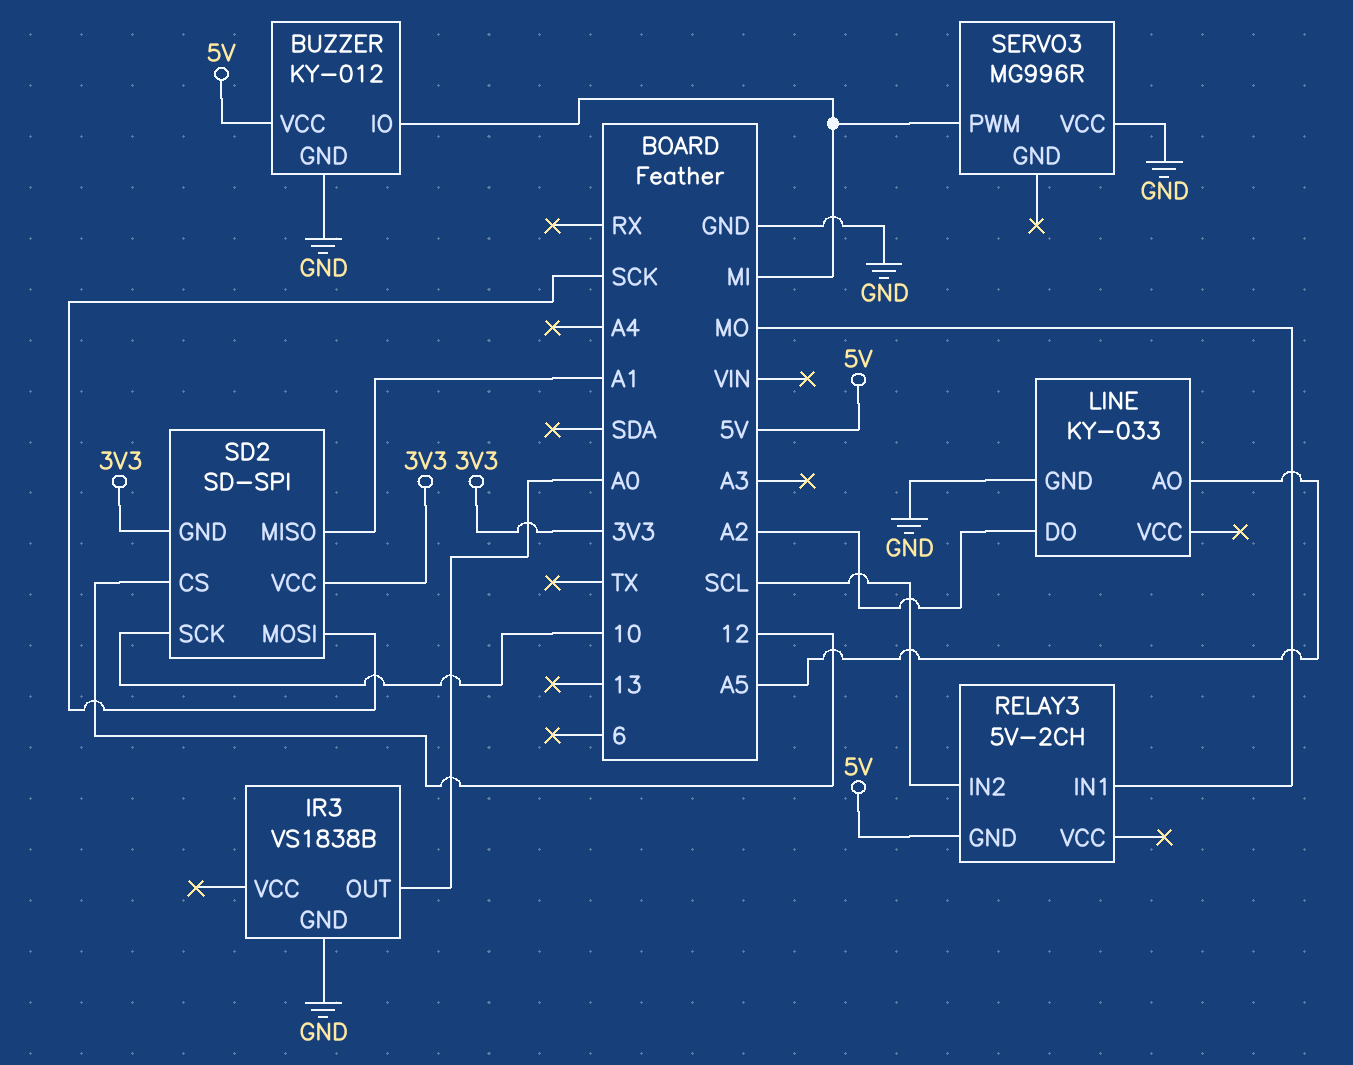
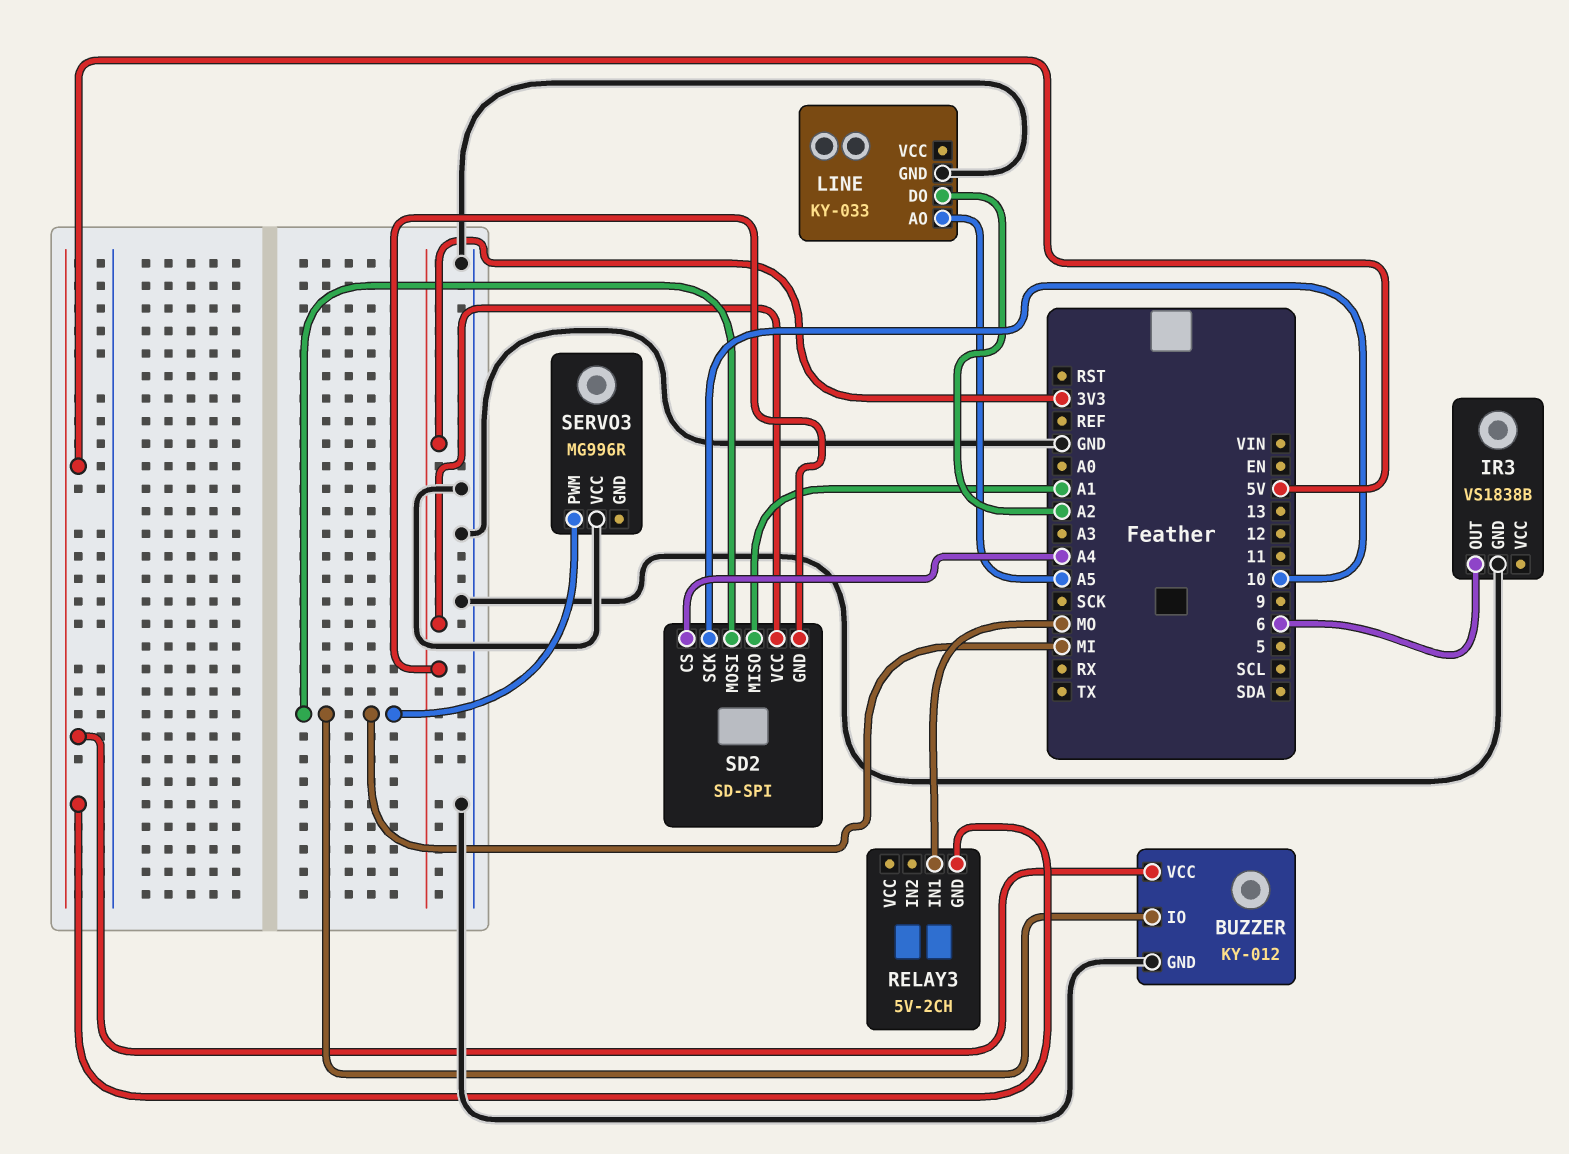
IR3 pin OUT: A0 -> 6
RELAY3 pin IN2: SCL -> none
SD2 pin CS: 12 -> A4
SD2 pin MOSI: SCK -> MI

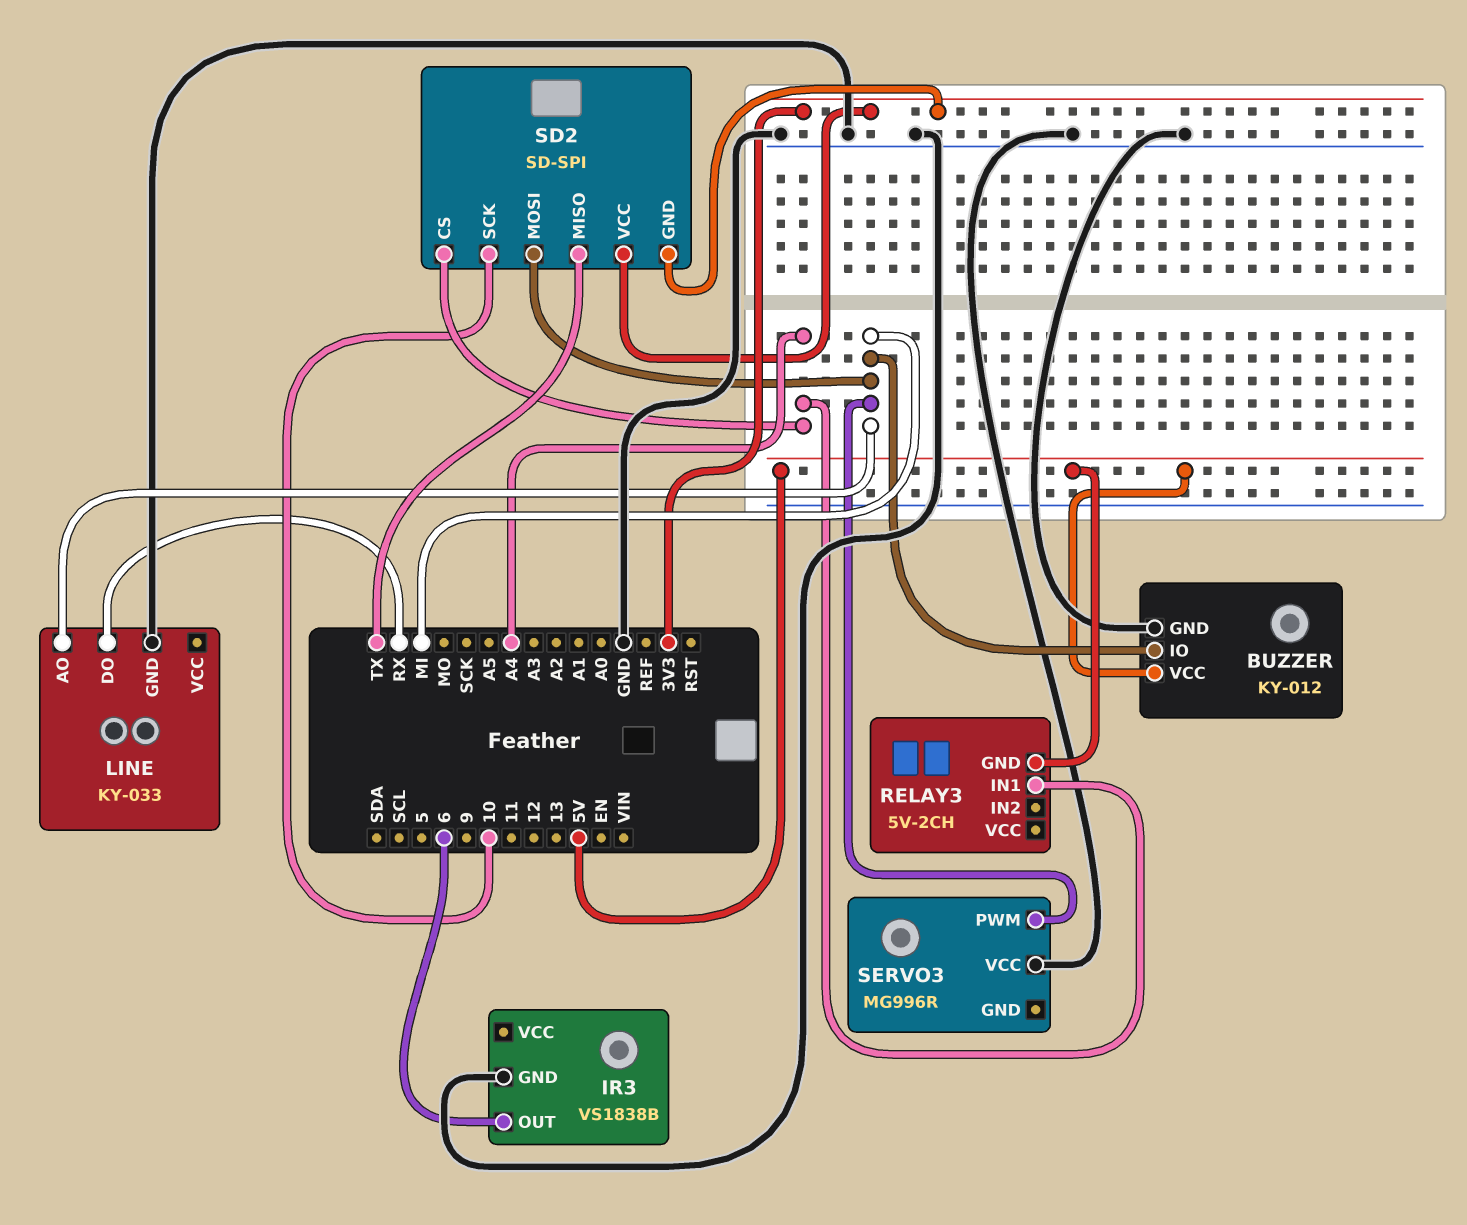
LINE pin AO: A5 -> MI
LINE pin DO: A2 -> RX
RELAY3 pin IN1: MO -> A4
SD2 pin MISO: A1 -> TX

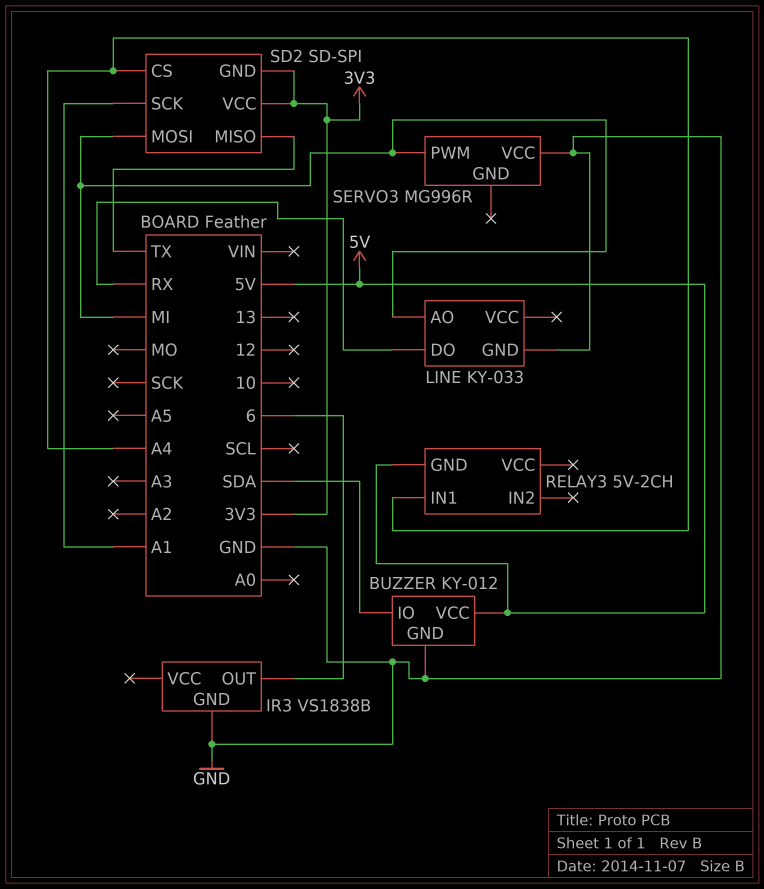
BUZZER pin IO: MI -> SDA
SD2 pin SCK: 10 -> A1

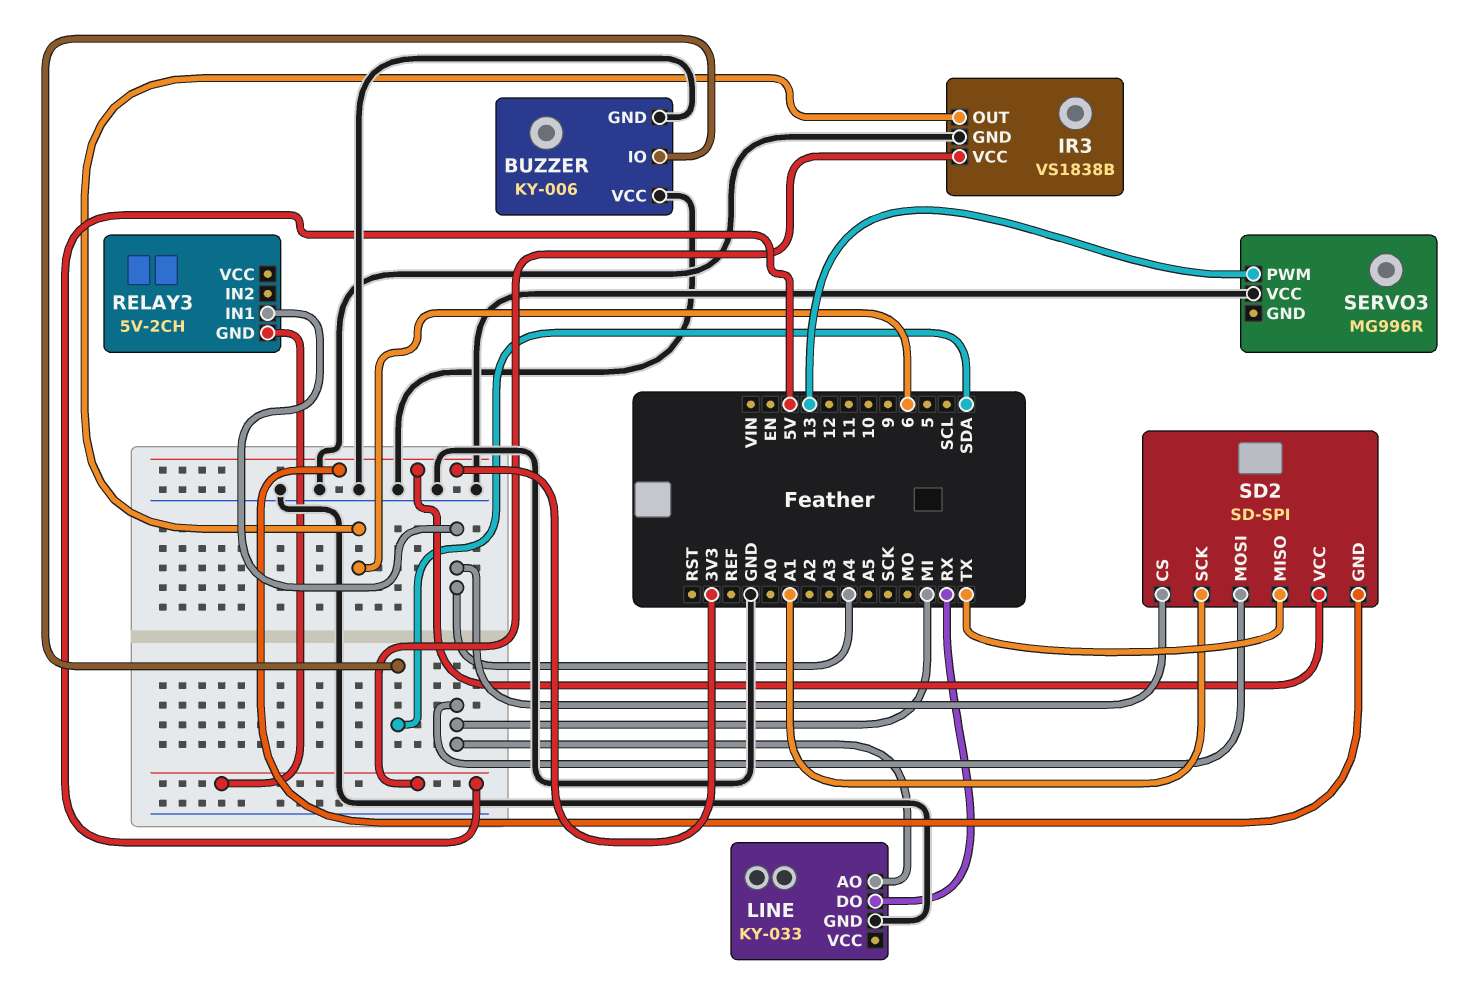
BUZZER: KY-012 -> KY-006
BUZZER pin VCC: 5V -> GND
IR3 pin VCC: none -> 5V
SERVO3 pin PWM: MI -> 13

